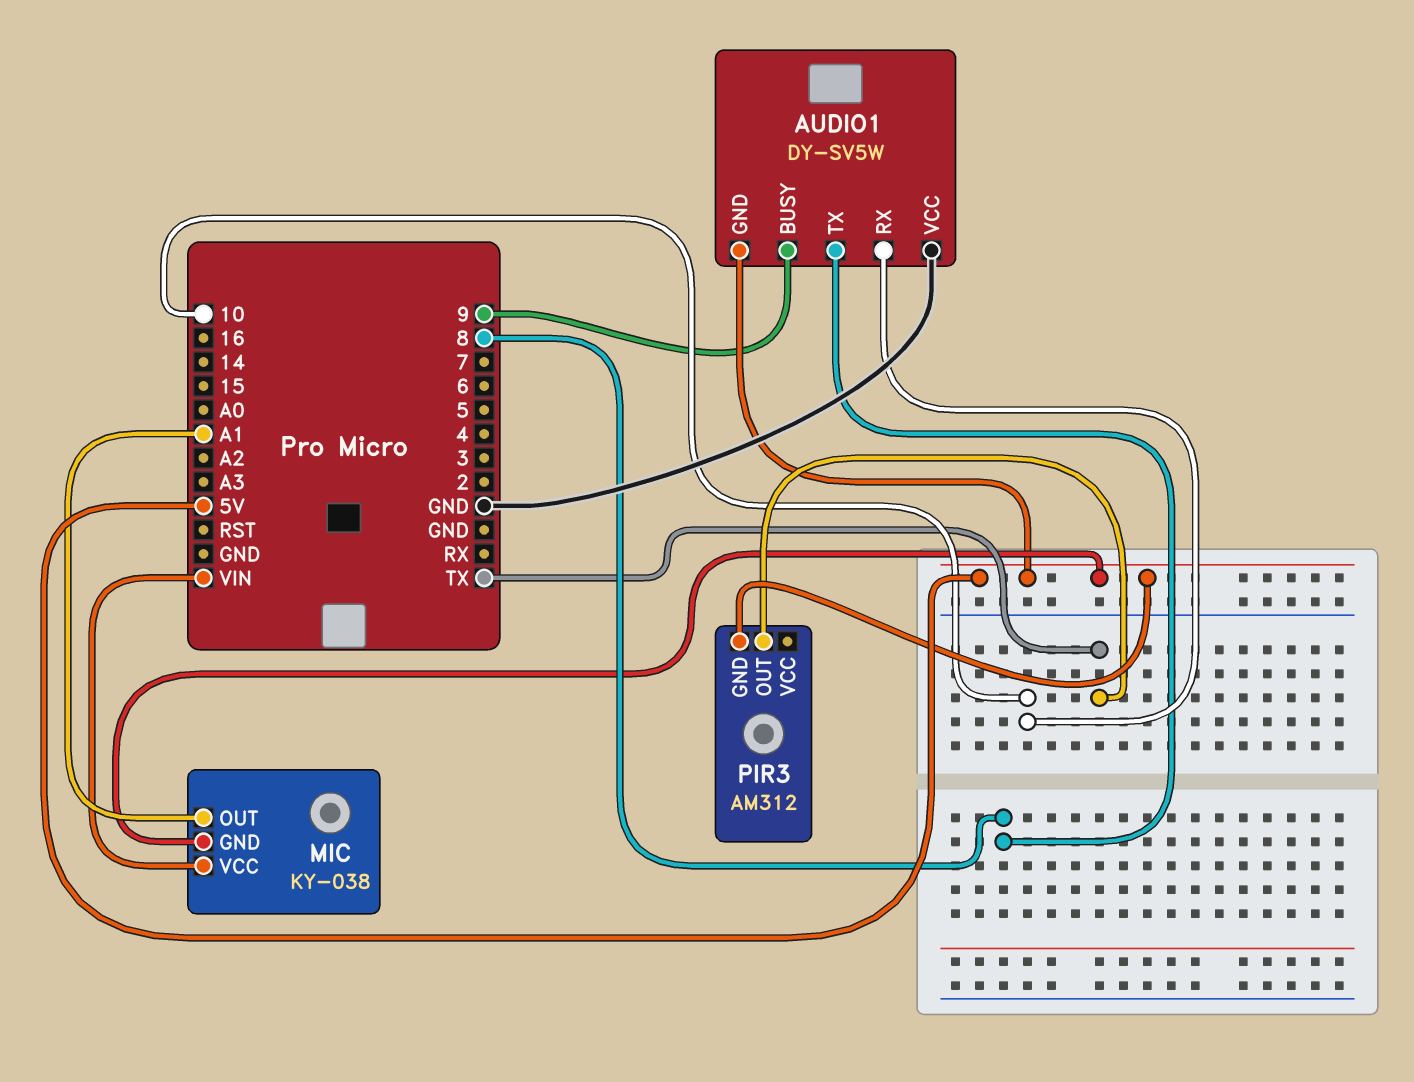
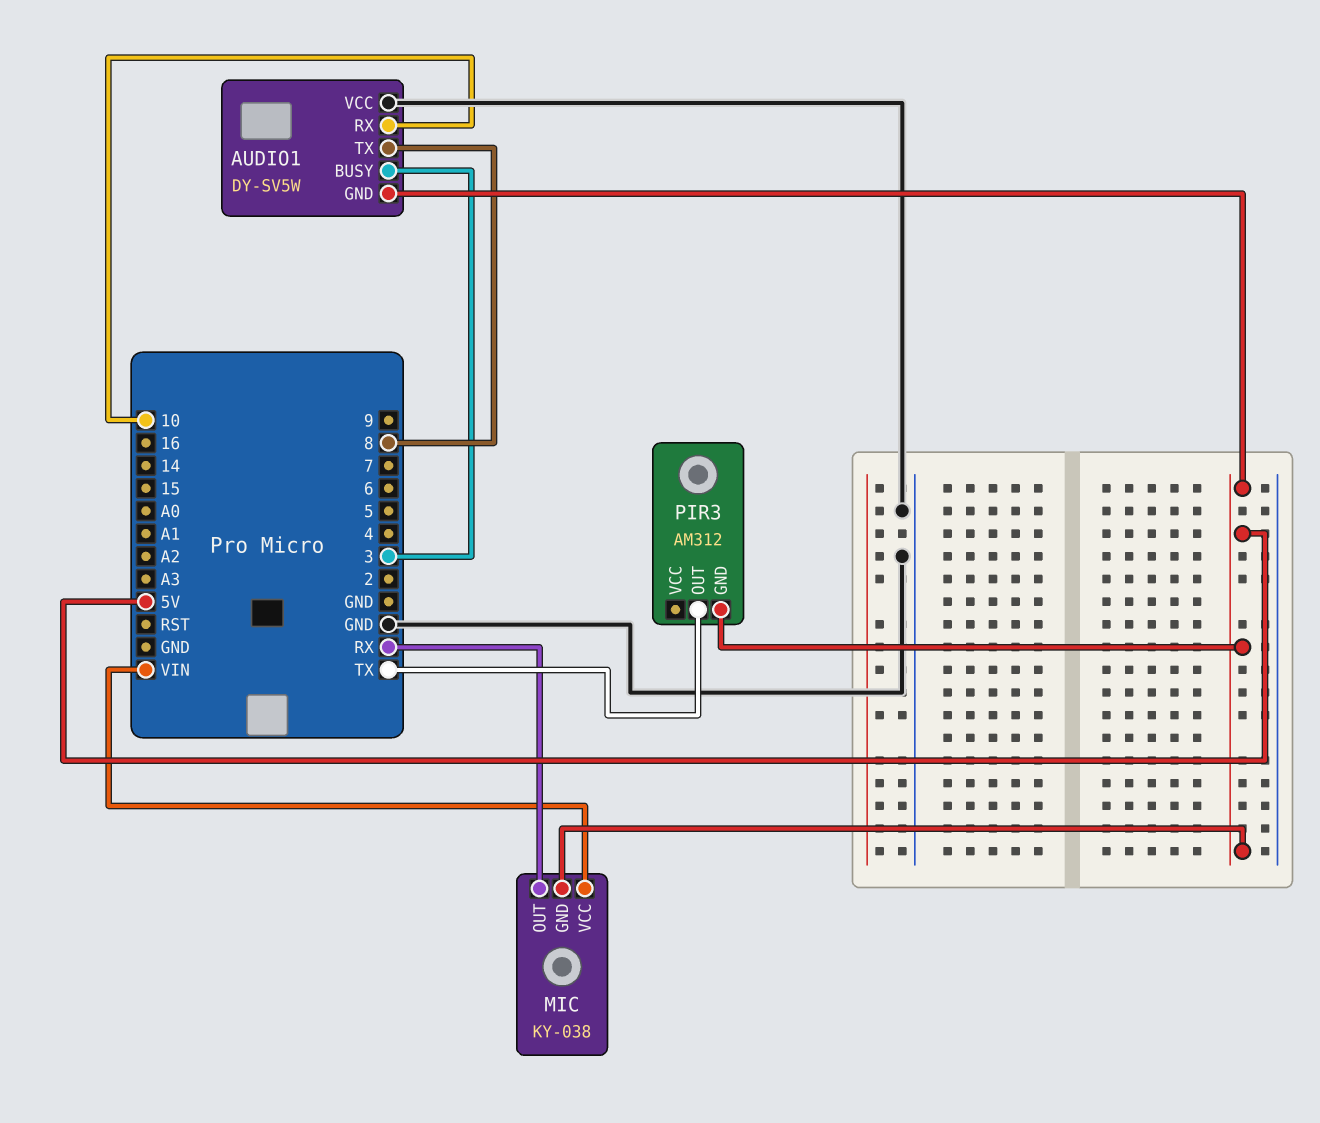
AUDIO1 pin BUSY: 9 -> 3
MIC pin OUT: A1 -> RX

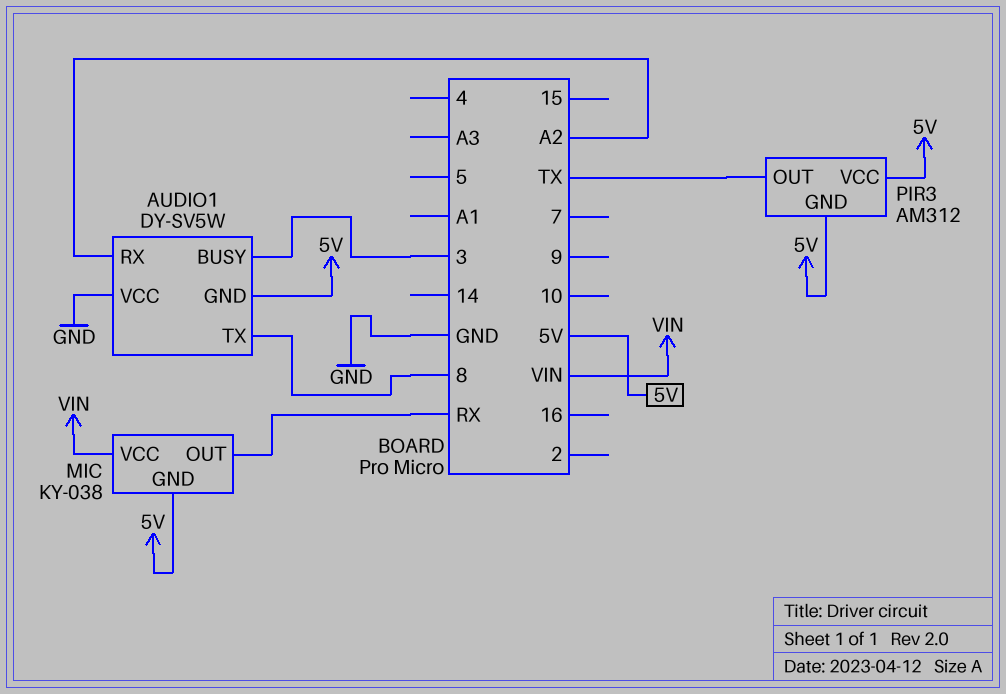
AUDIO1 pin RX: 10 -> A2
PIR3 pin VCC: none -> 5V

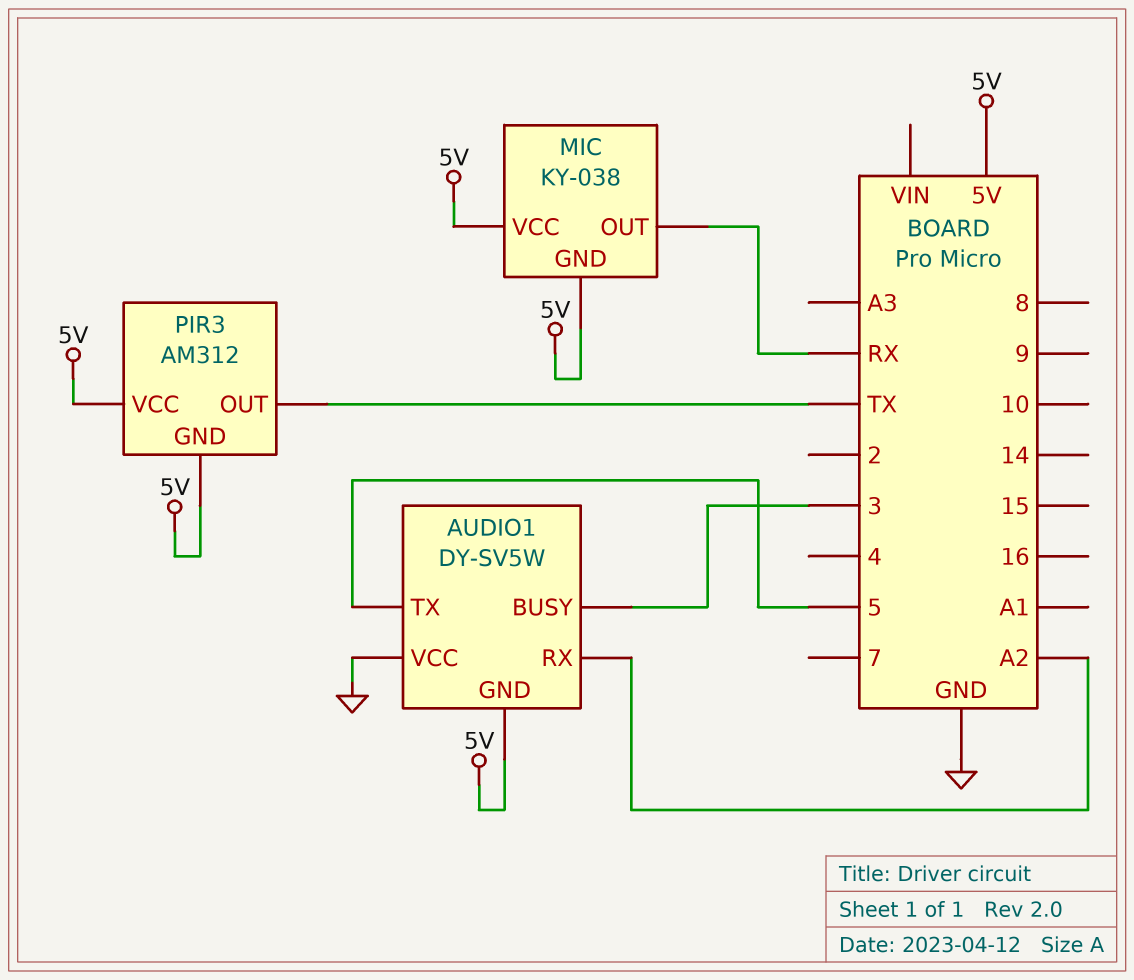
AUDIO1 pin TX: 8 -> 5
MIC pin VCC: VIN -> 5V

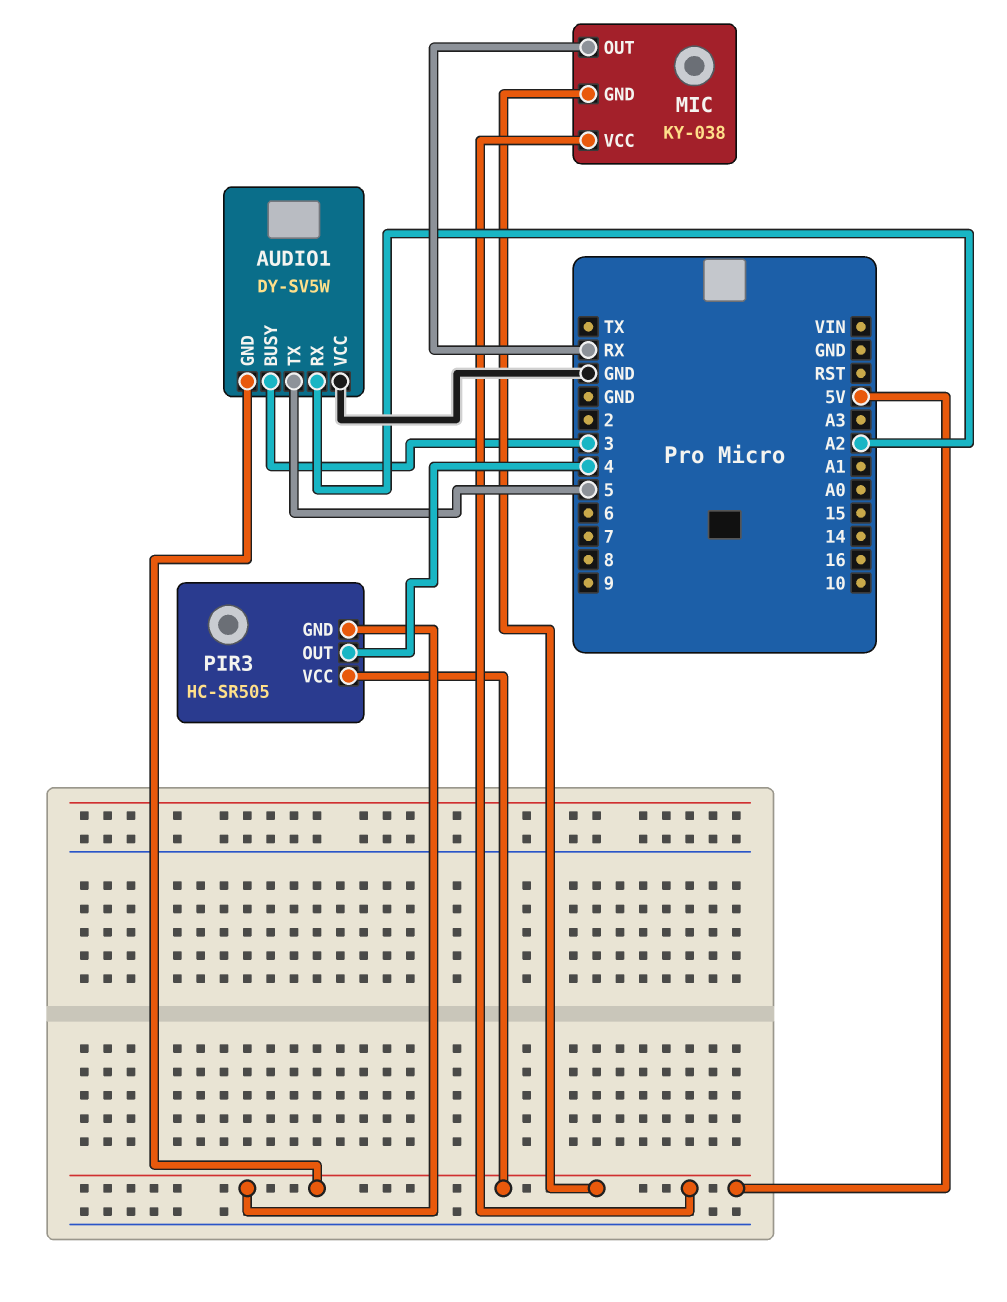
PIR3: AM312 -> HC-SR505
PIR3 pin OUT: TX -> 4

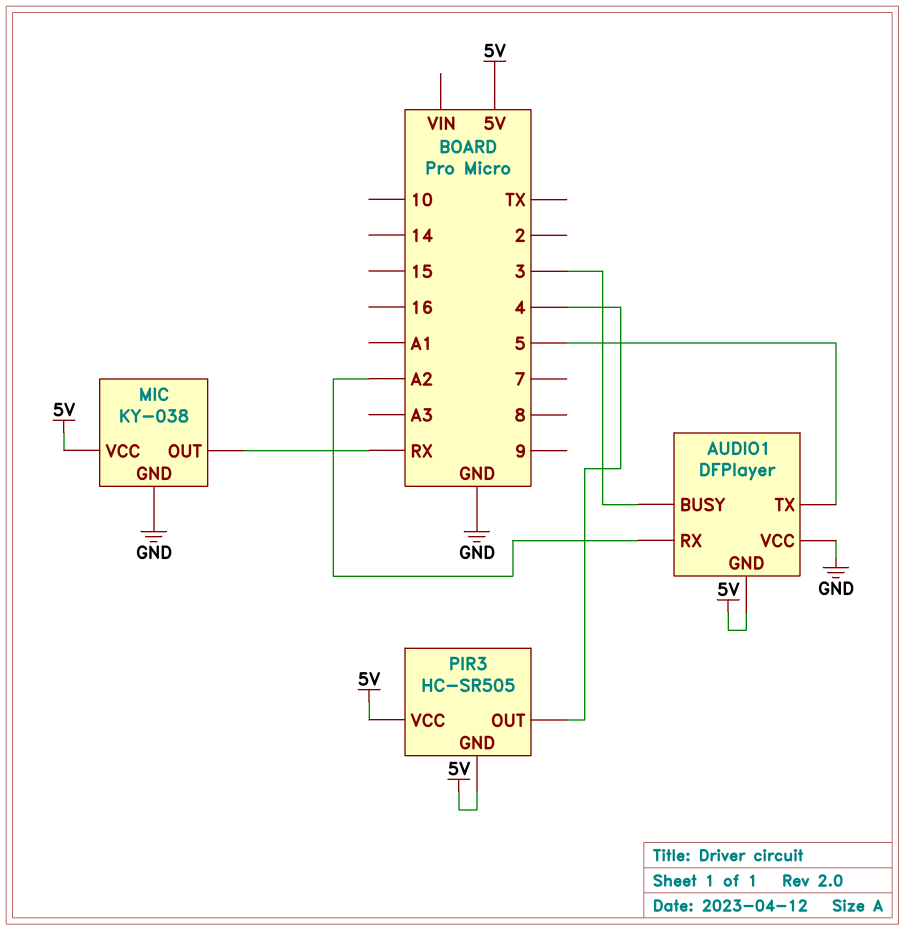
AUDIO1: DY-SV5W -> DFPlayer
MIC pin GND: 5V -> GND

